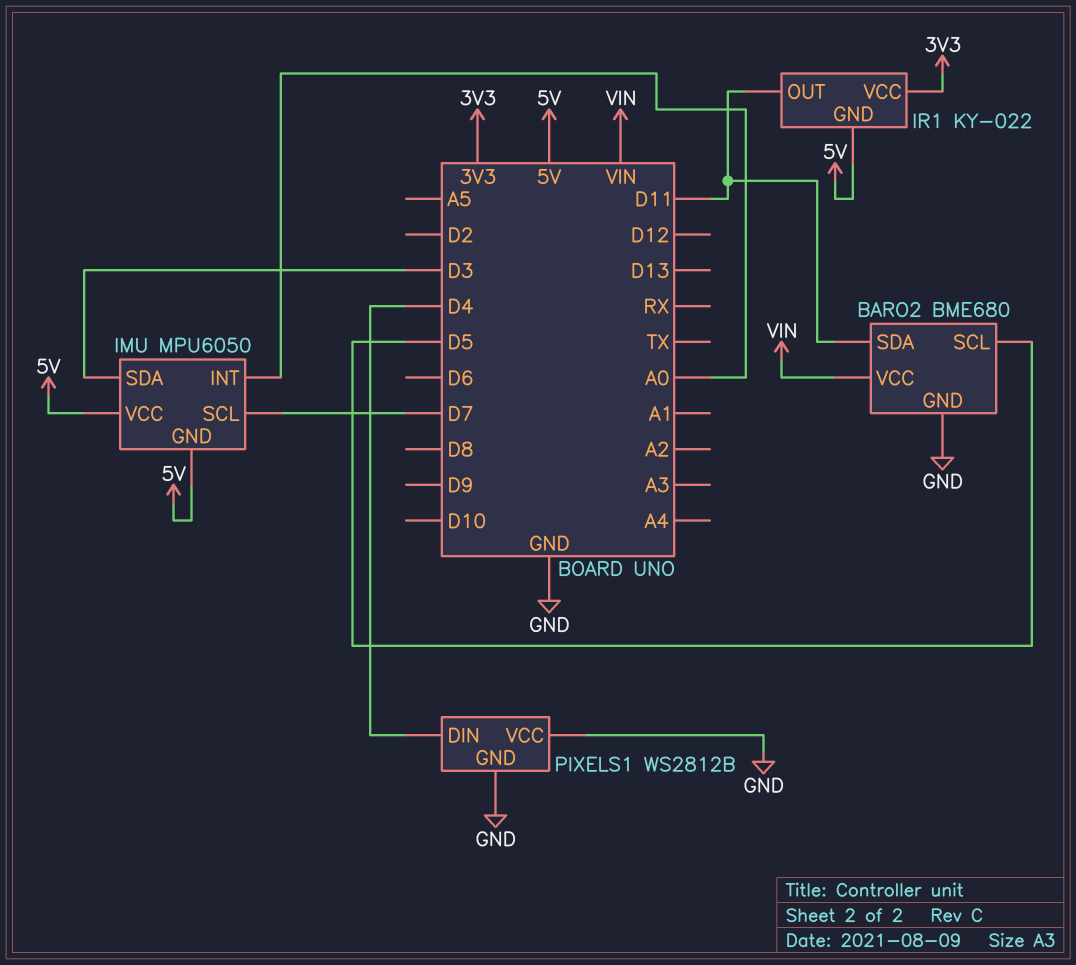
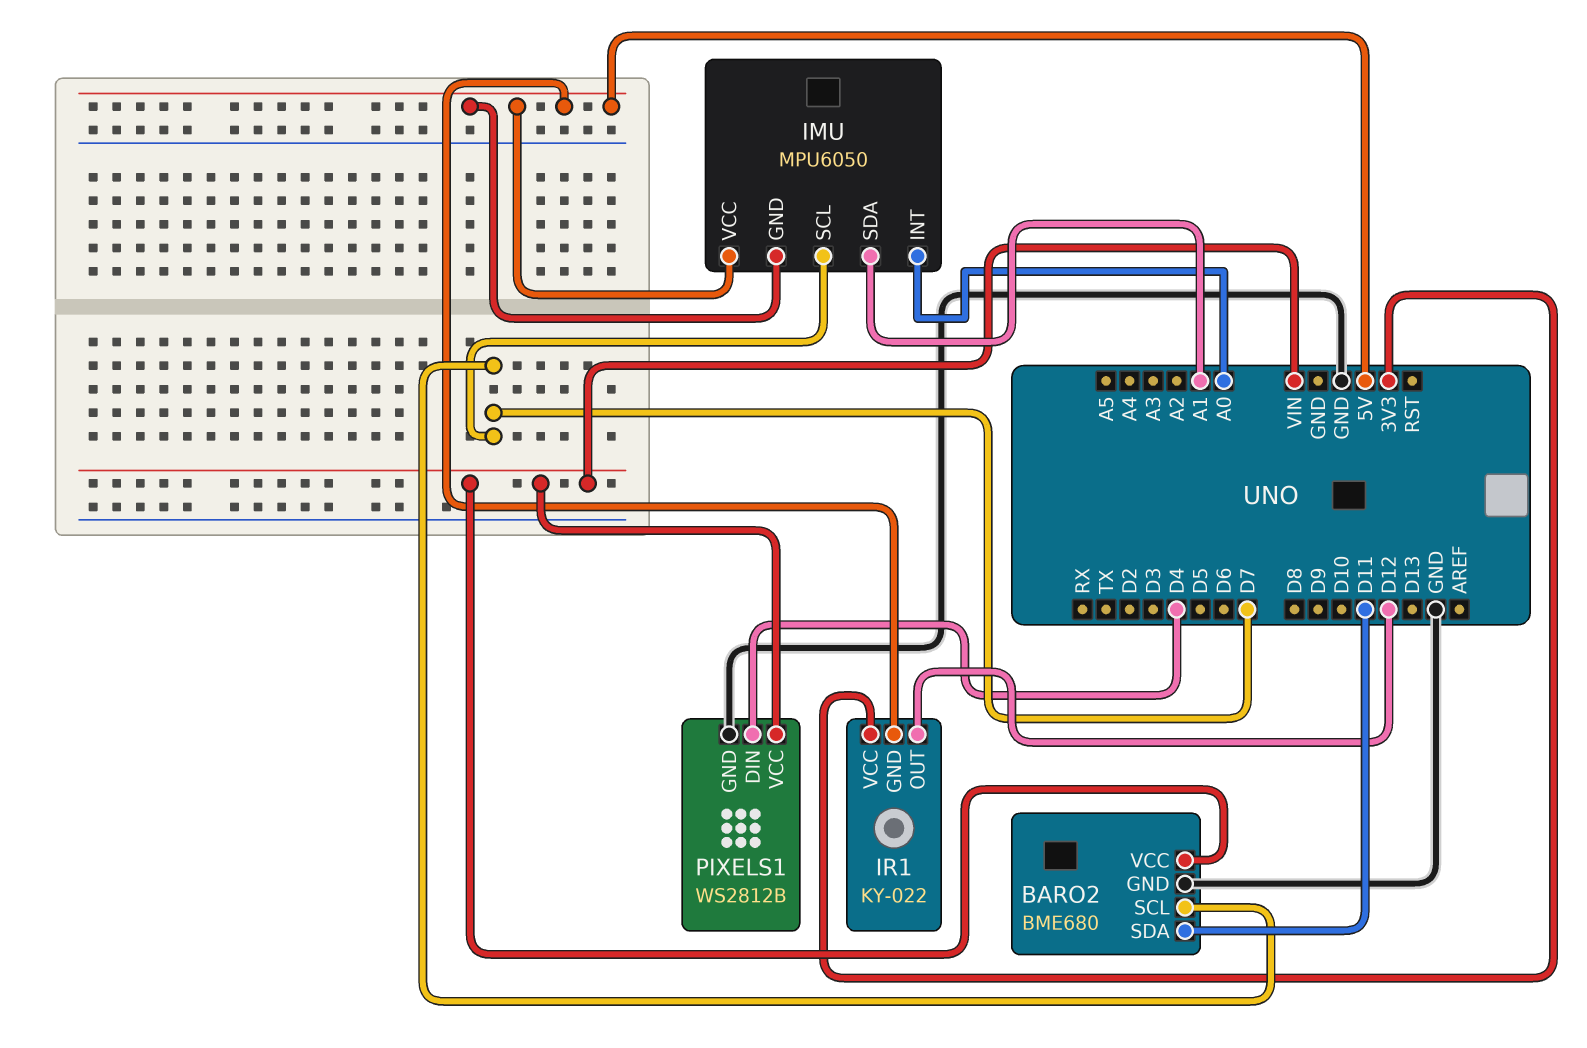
BARO2 pin SCL: D5 -> D7
IMU pin SDA: D3 -> A1
IR1 pin OUT: D11 -> D12
PIXELS1 pin VCC: GND -> VIN

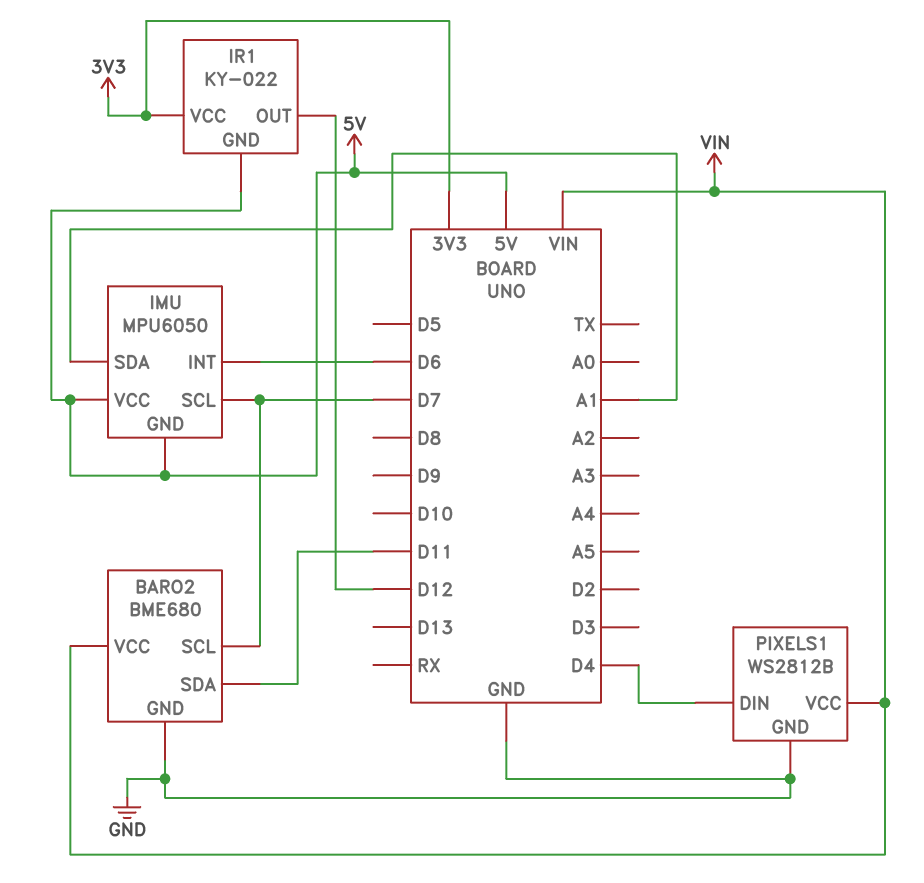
IMU pin INT: A0 -> D6

